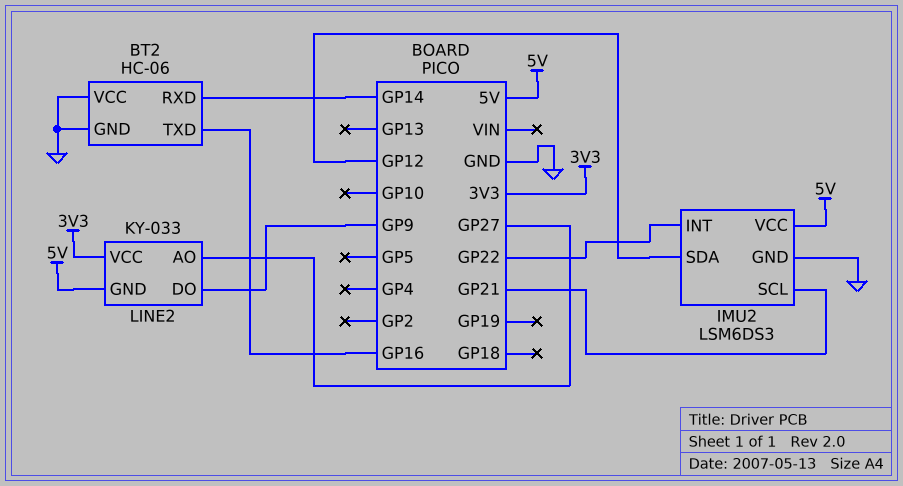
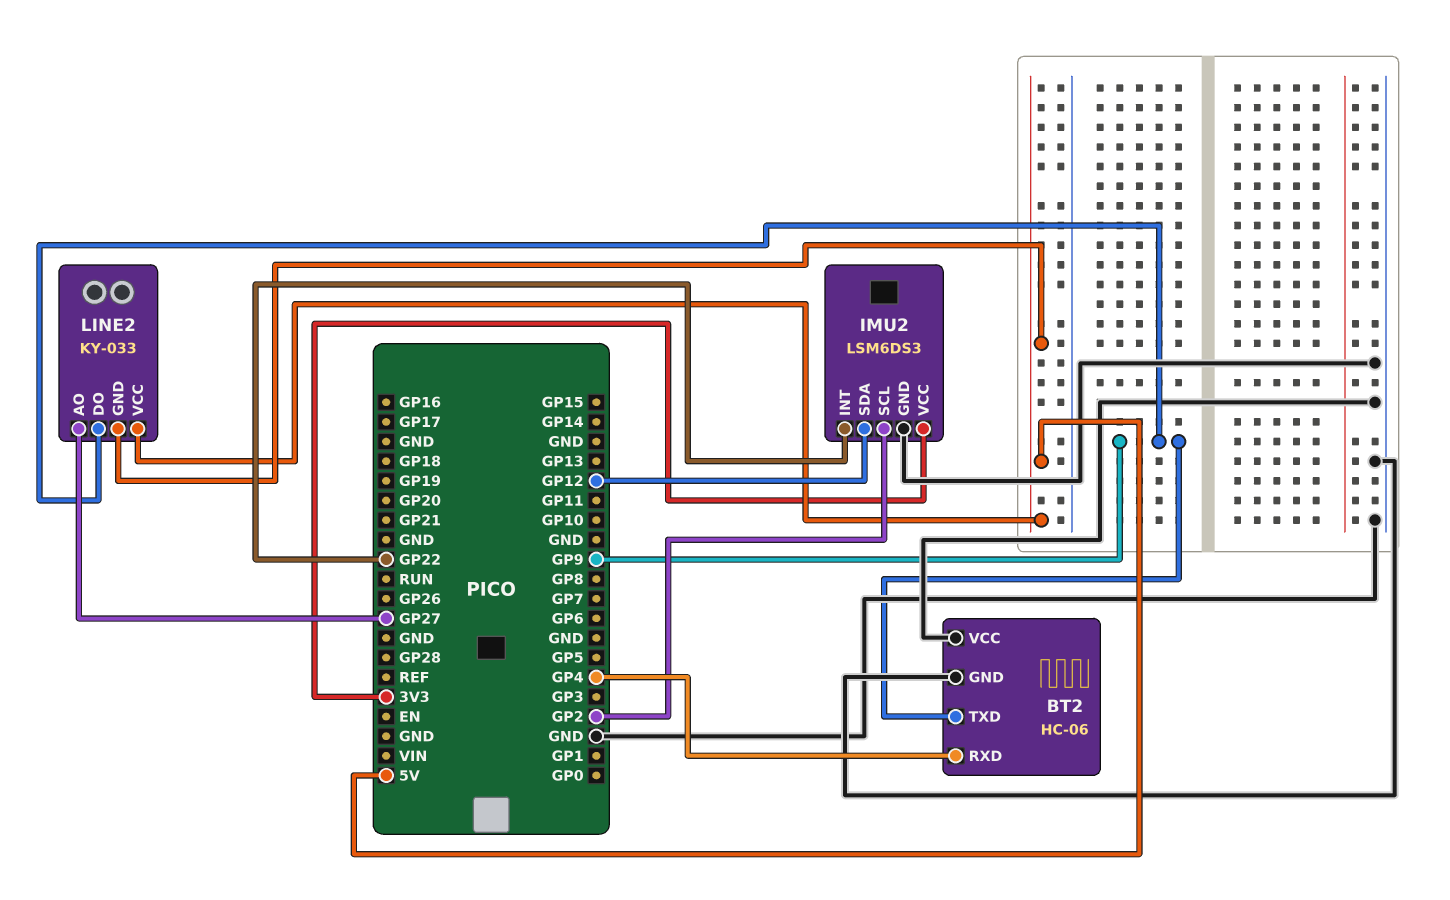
BT2 pin RXD: GP14 -> GP4
BT2 pin TXD: GP16 -> GP9
IMU2 pin SCL: GP21 -> GP2
IMU2 pin VCC: 5V -> 3V3
LINE2 pin VCC: 3V3 -> 5V

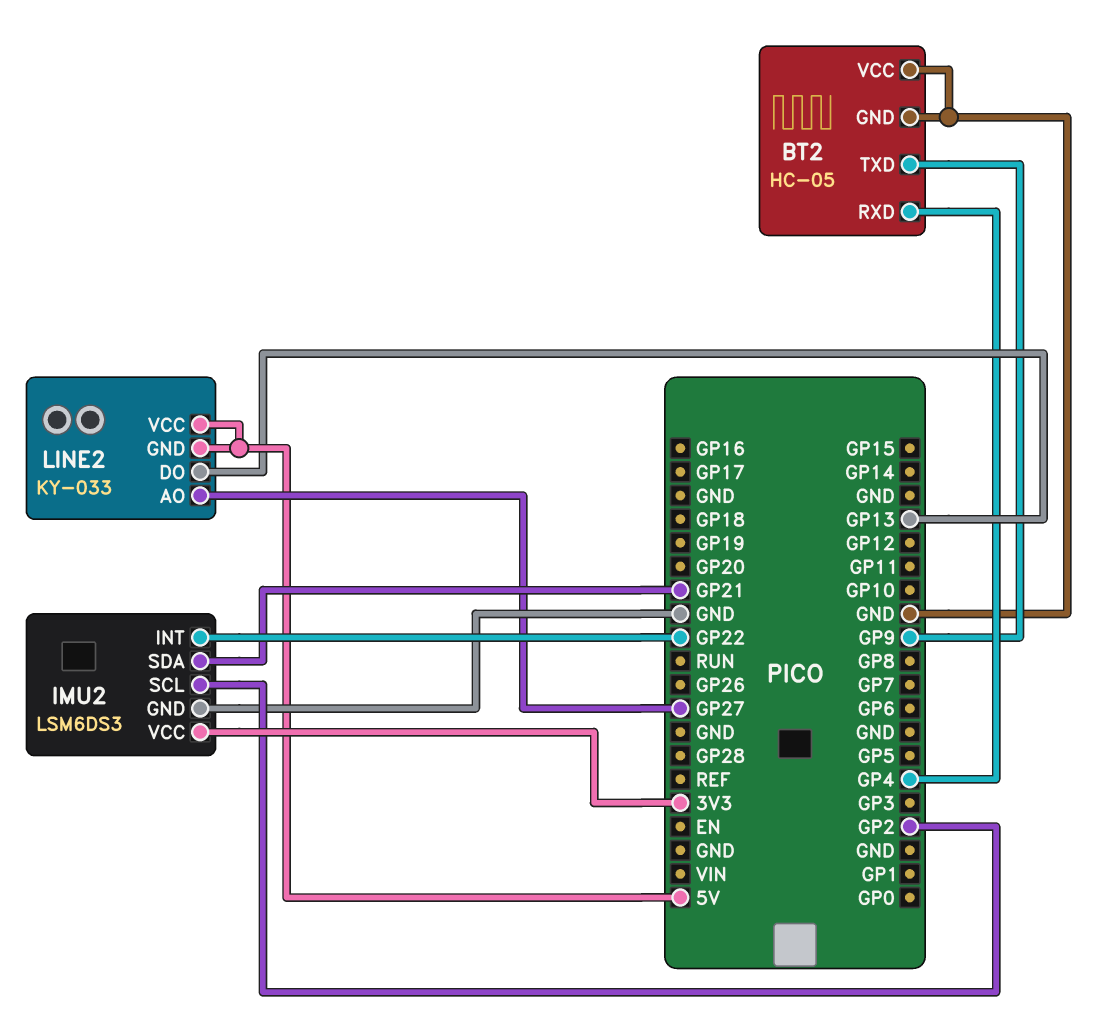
BT2: HC-06 -> HC-05
IMU2 pin SDA: GP12 -> GP21
LINE2 pin DO: GP9 -> GP13

